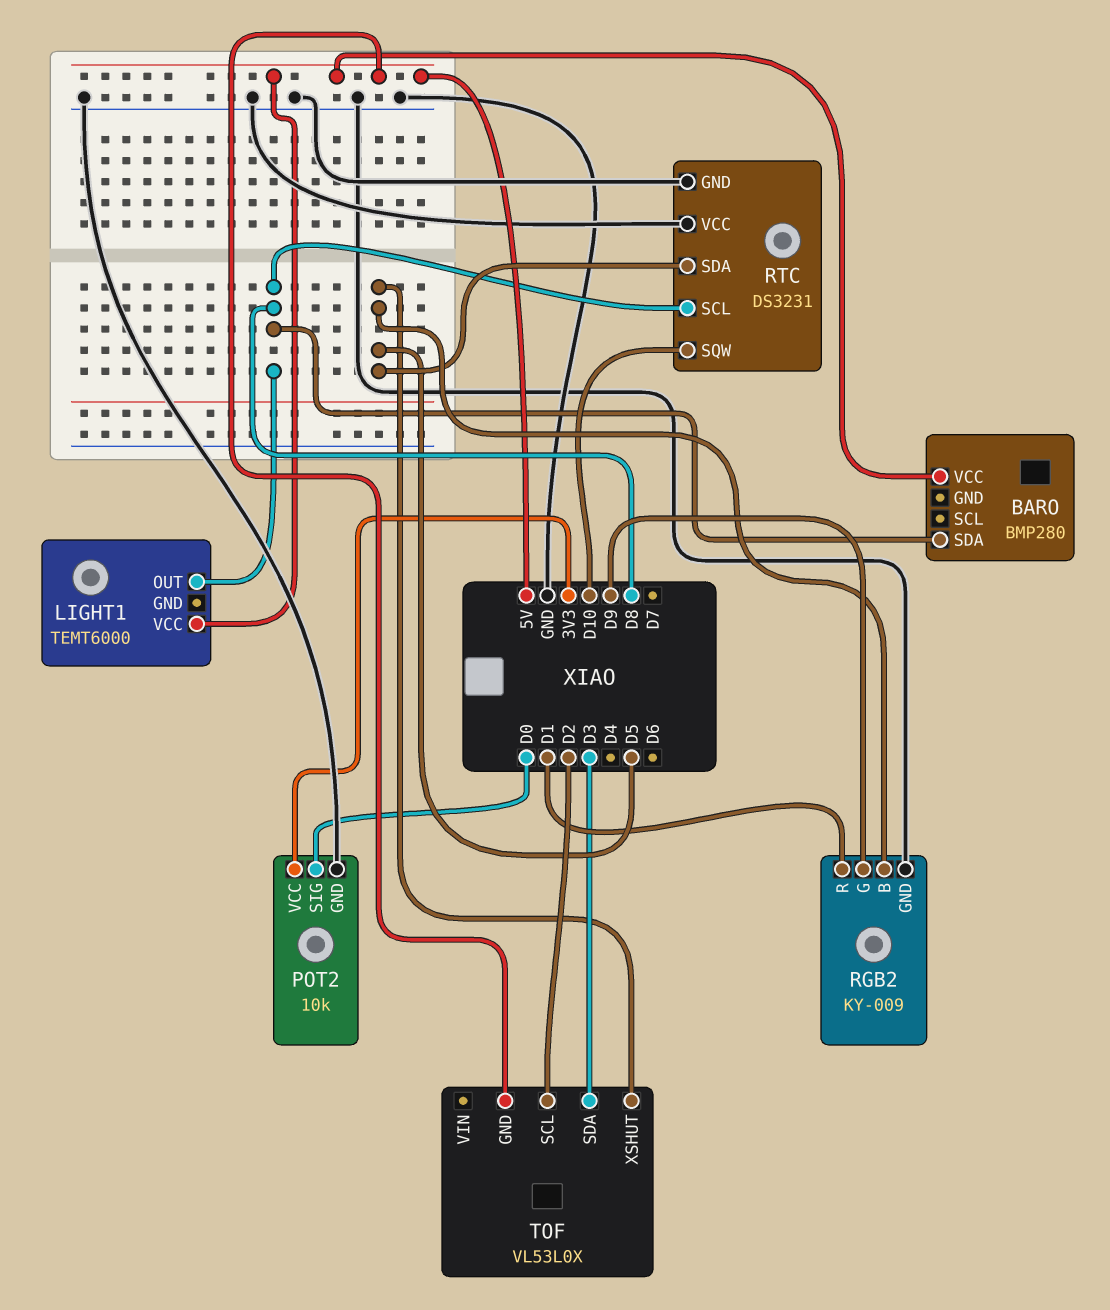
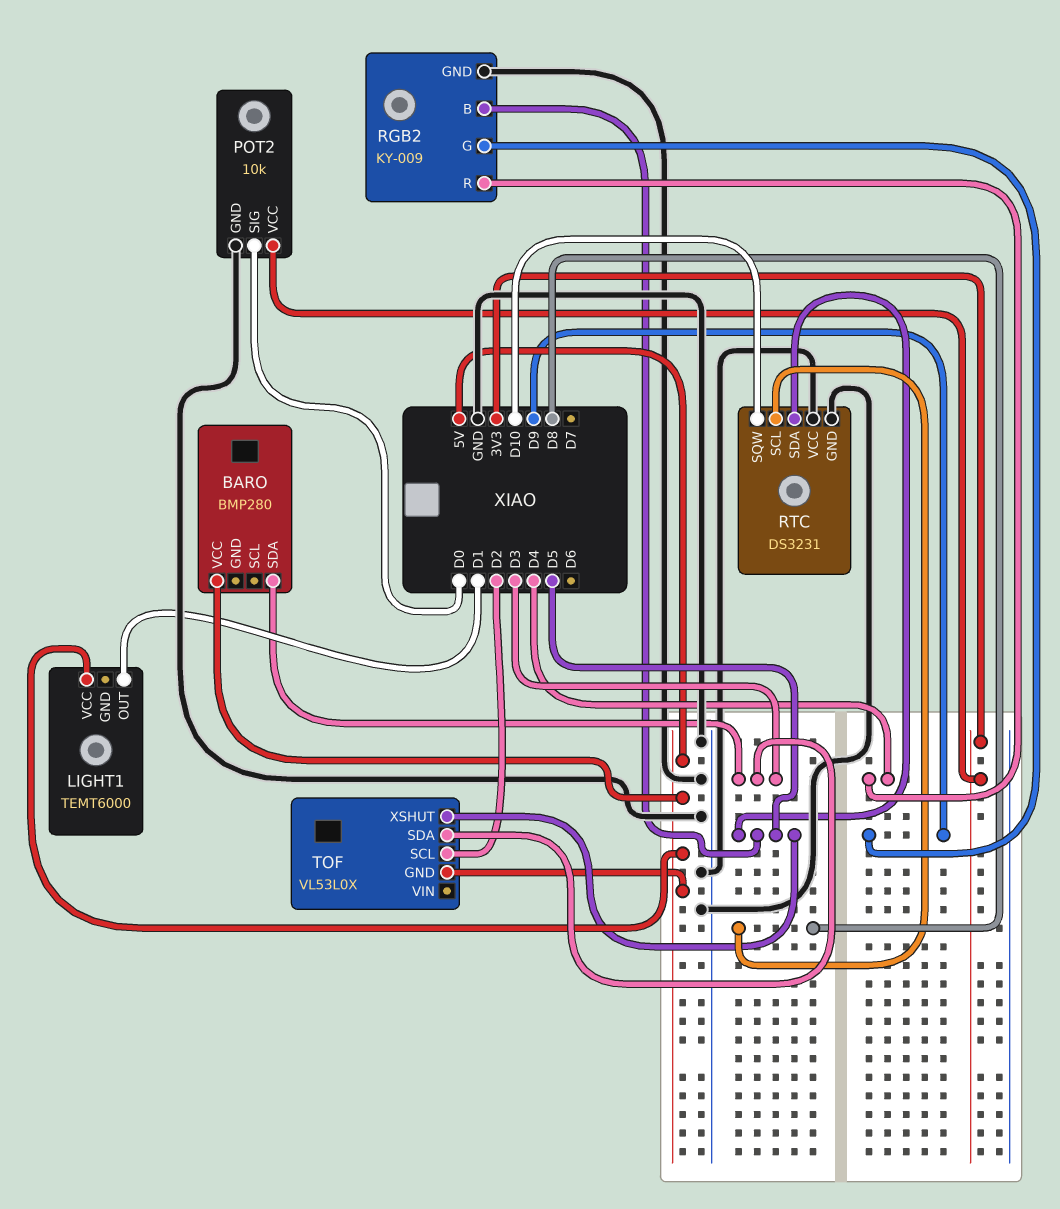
BARO pin SDA: D8 -> D3
LIGHT1 pin OUT: D8 -> D1
RGB2 pin R: D1 -> D4

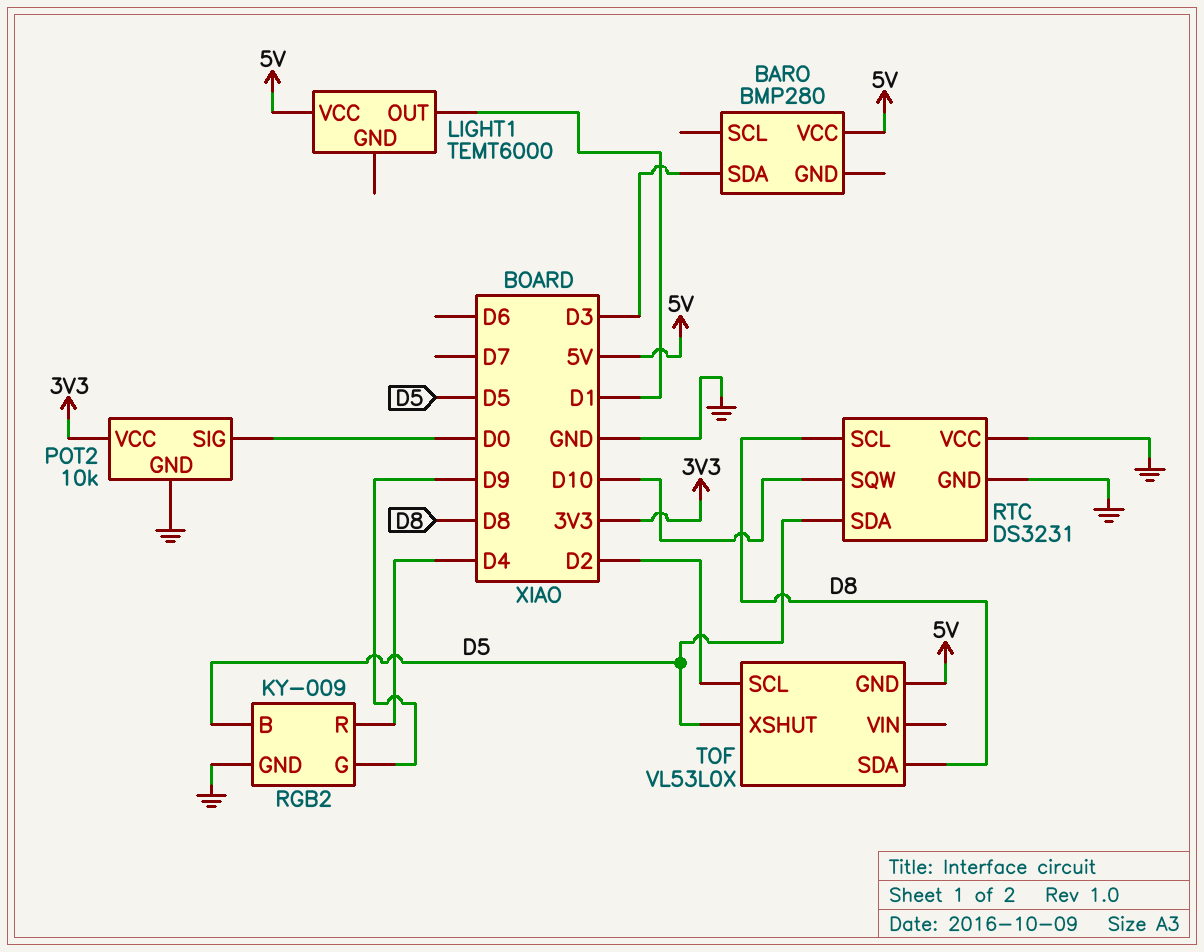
TOF pin SDA: D3 -> D8

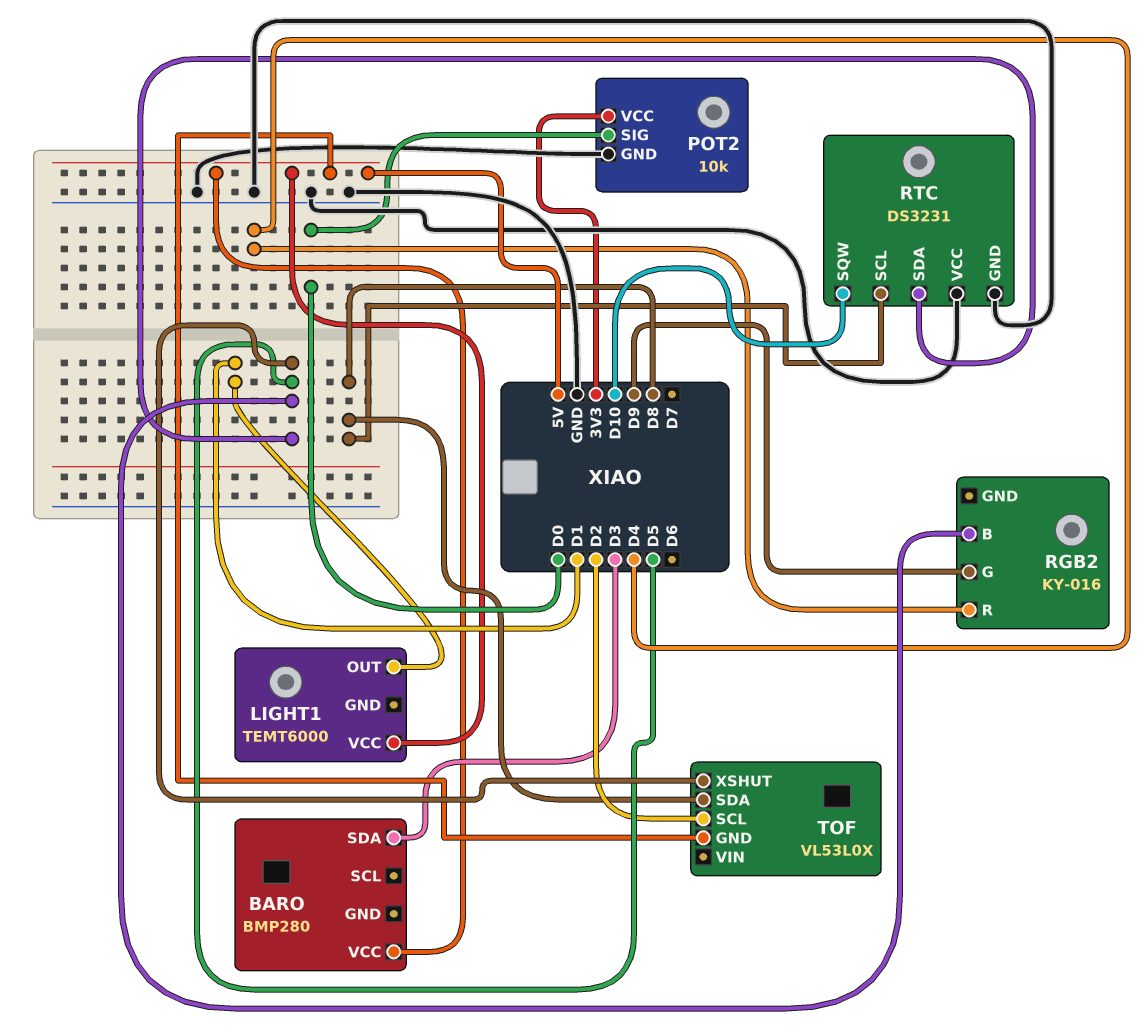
RGB2: KY-009 -> KY-016
RGB2 pin GND: GND -> none

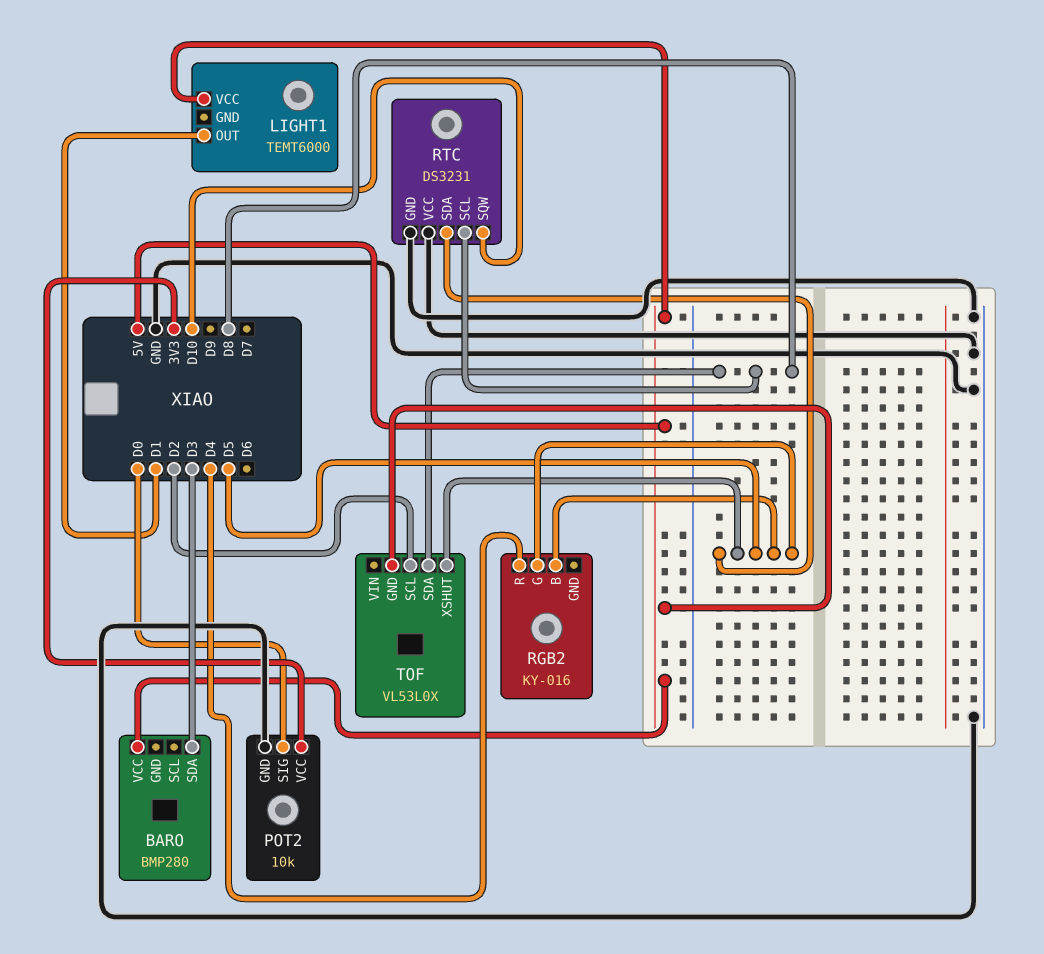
RGB2 pin G: D9 -> D5

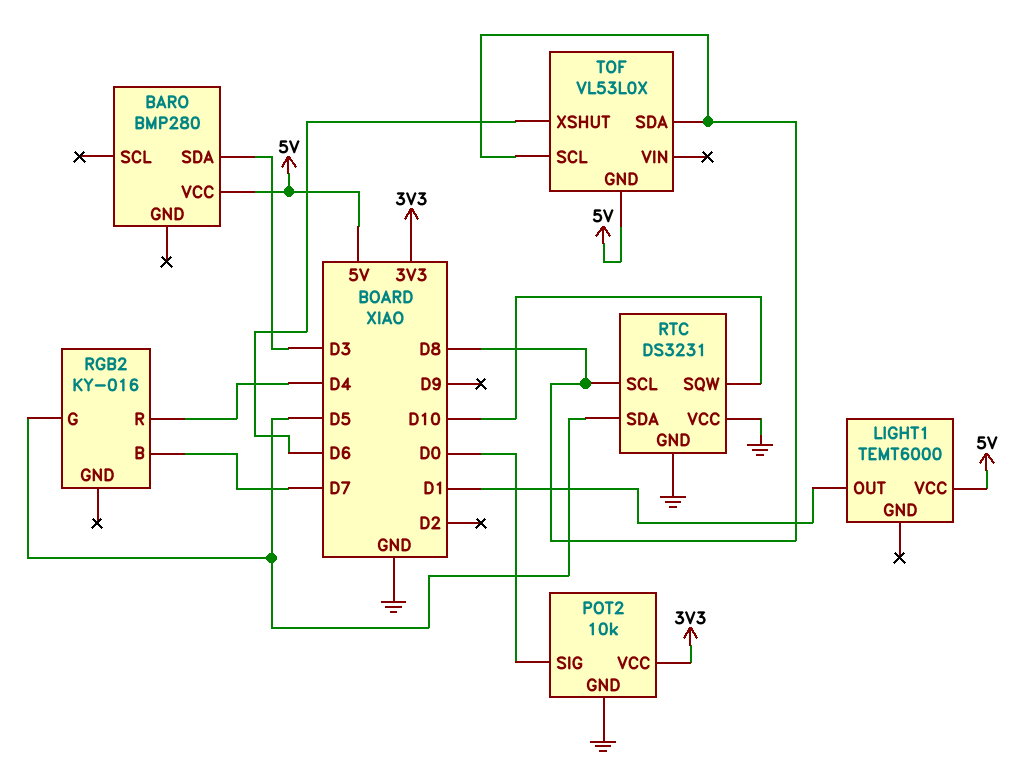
RGB2 pin B: D5 -> D7
TOF pin SCL: D2 -> D8
TOF pin XSHUT: D5 -> D6

